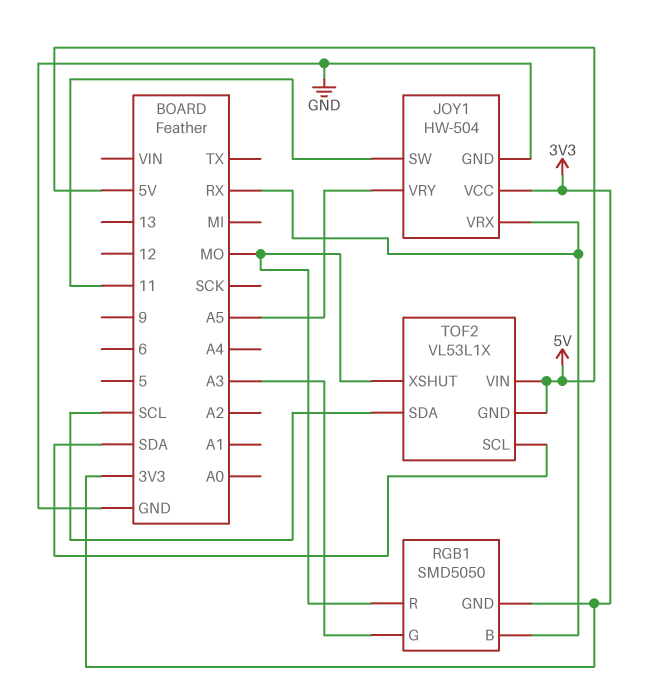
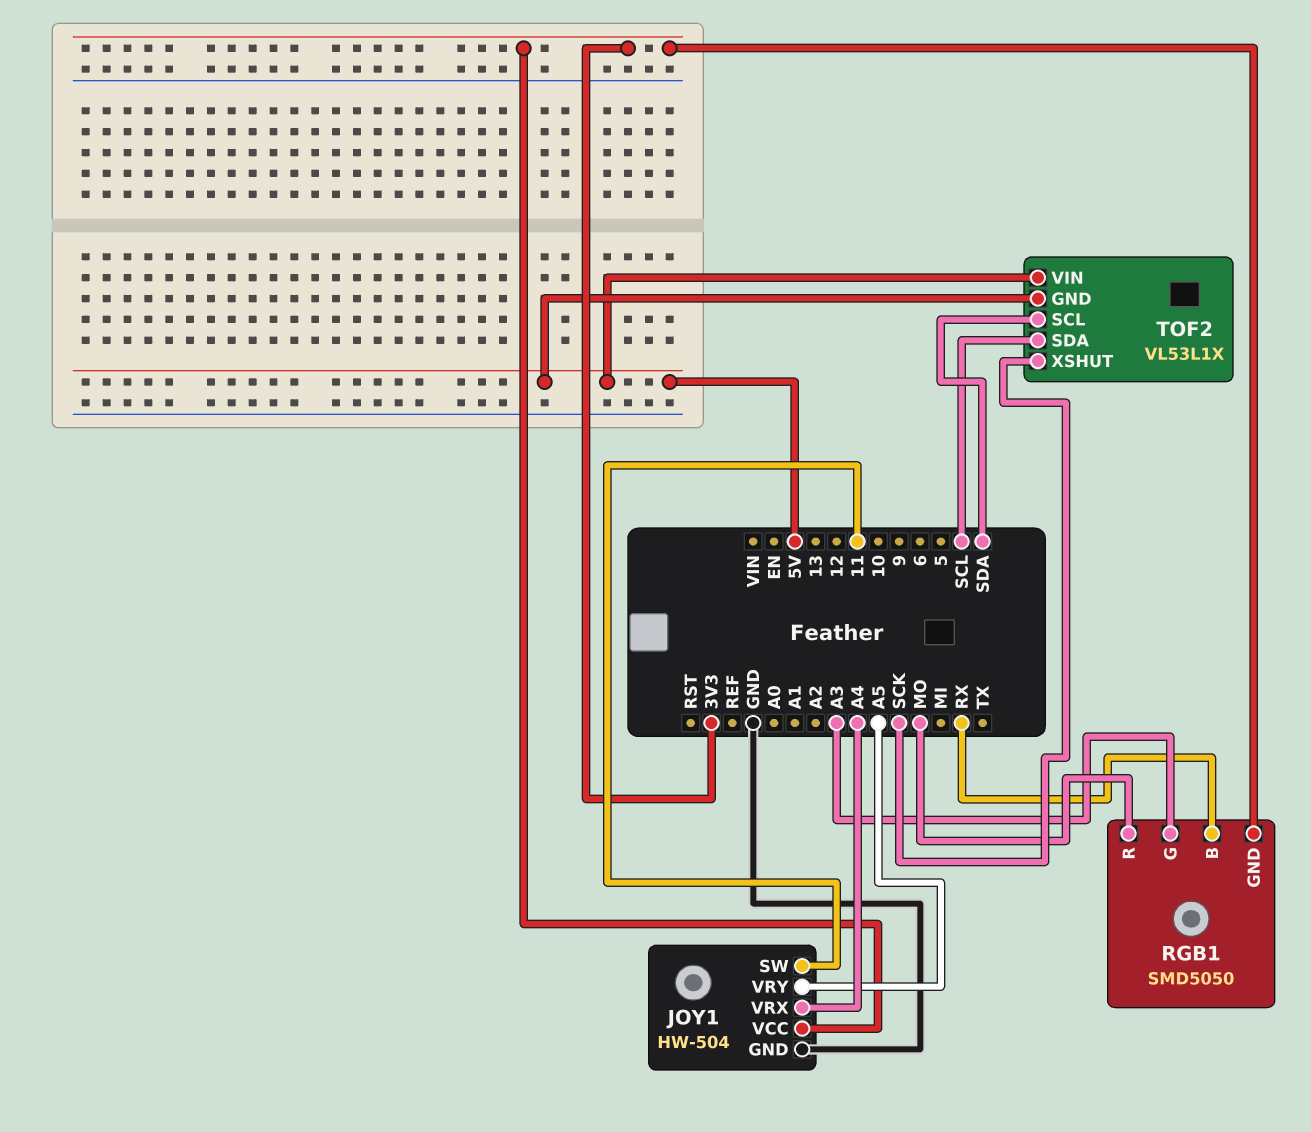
JOY1 pin VRX: RX -> A4
TOF2 pin XSHUT: MO -> SCK

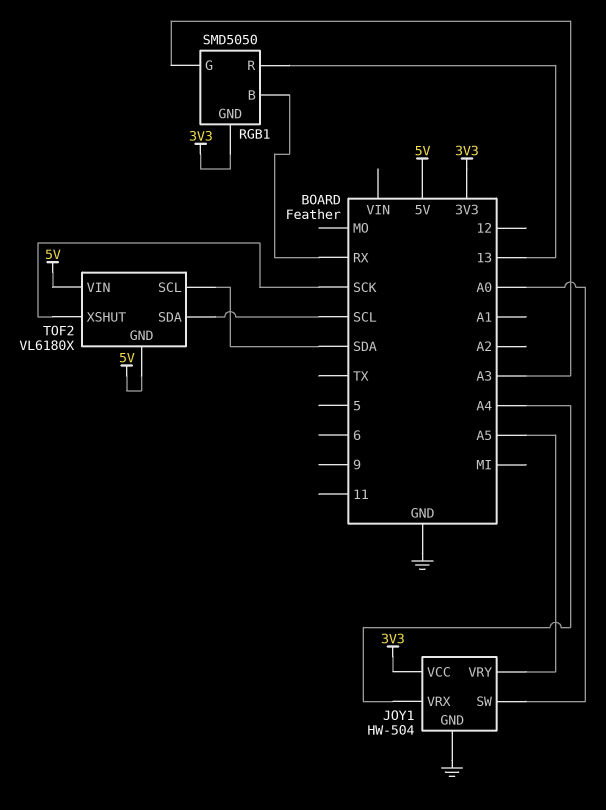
JOY1 pin SW: 11 -> A0
RGB1 pin R: MO -> 13
TOF2: VL53L1X -> VL6180X

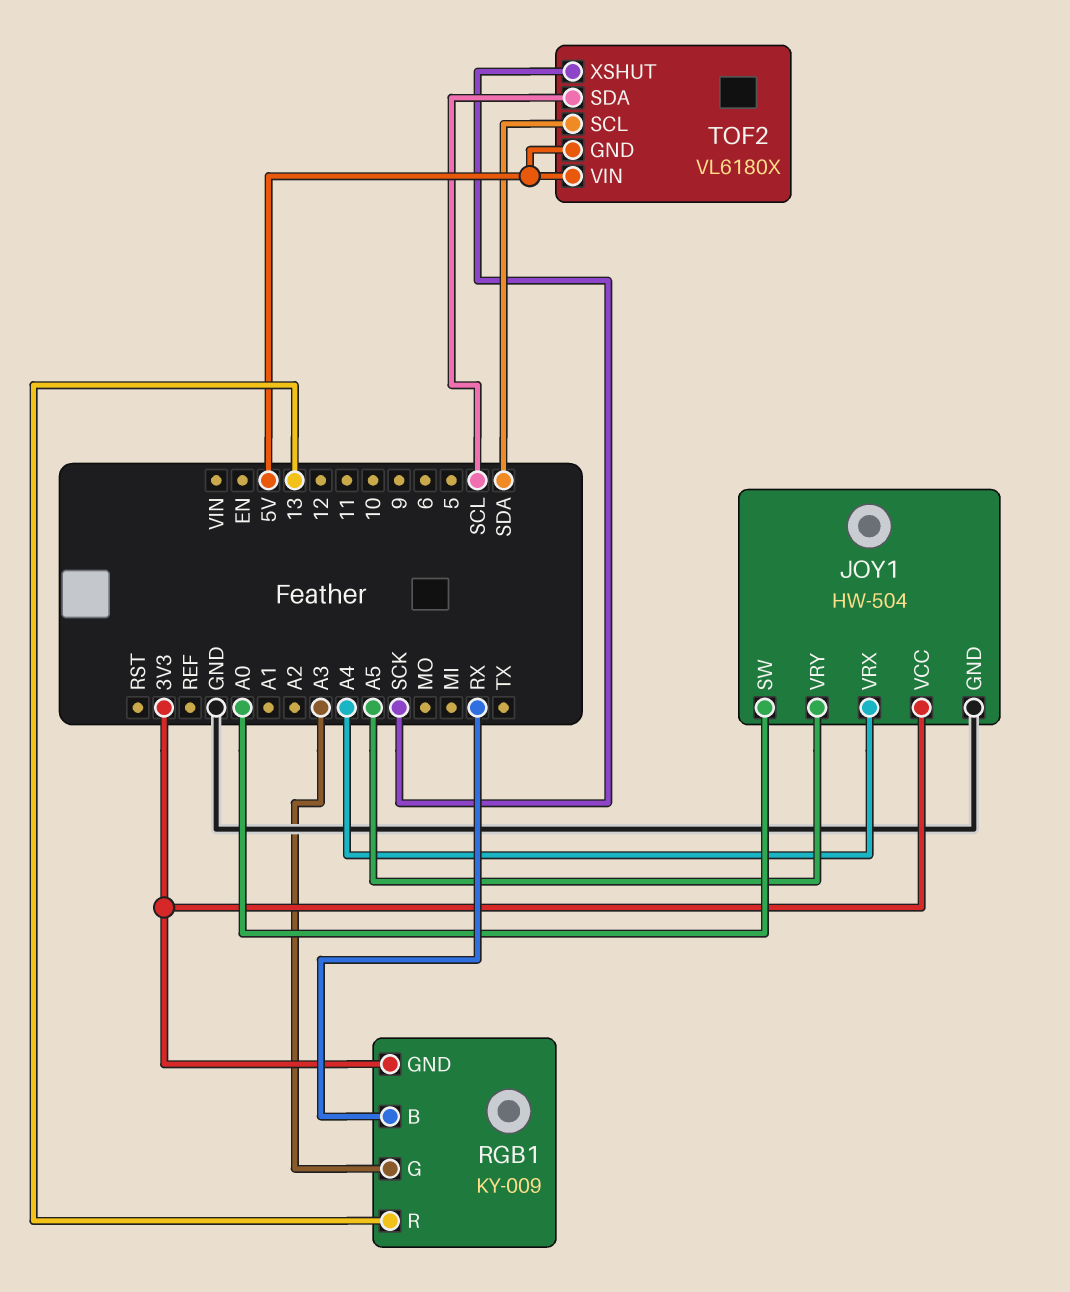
RGB1: SMD5050 -> KY-009

